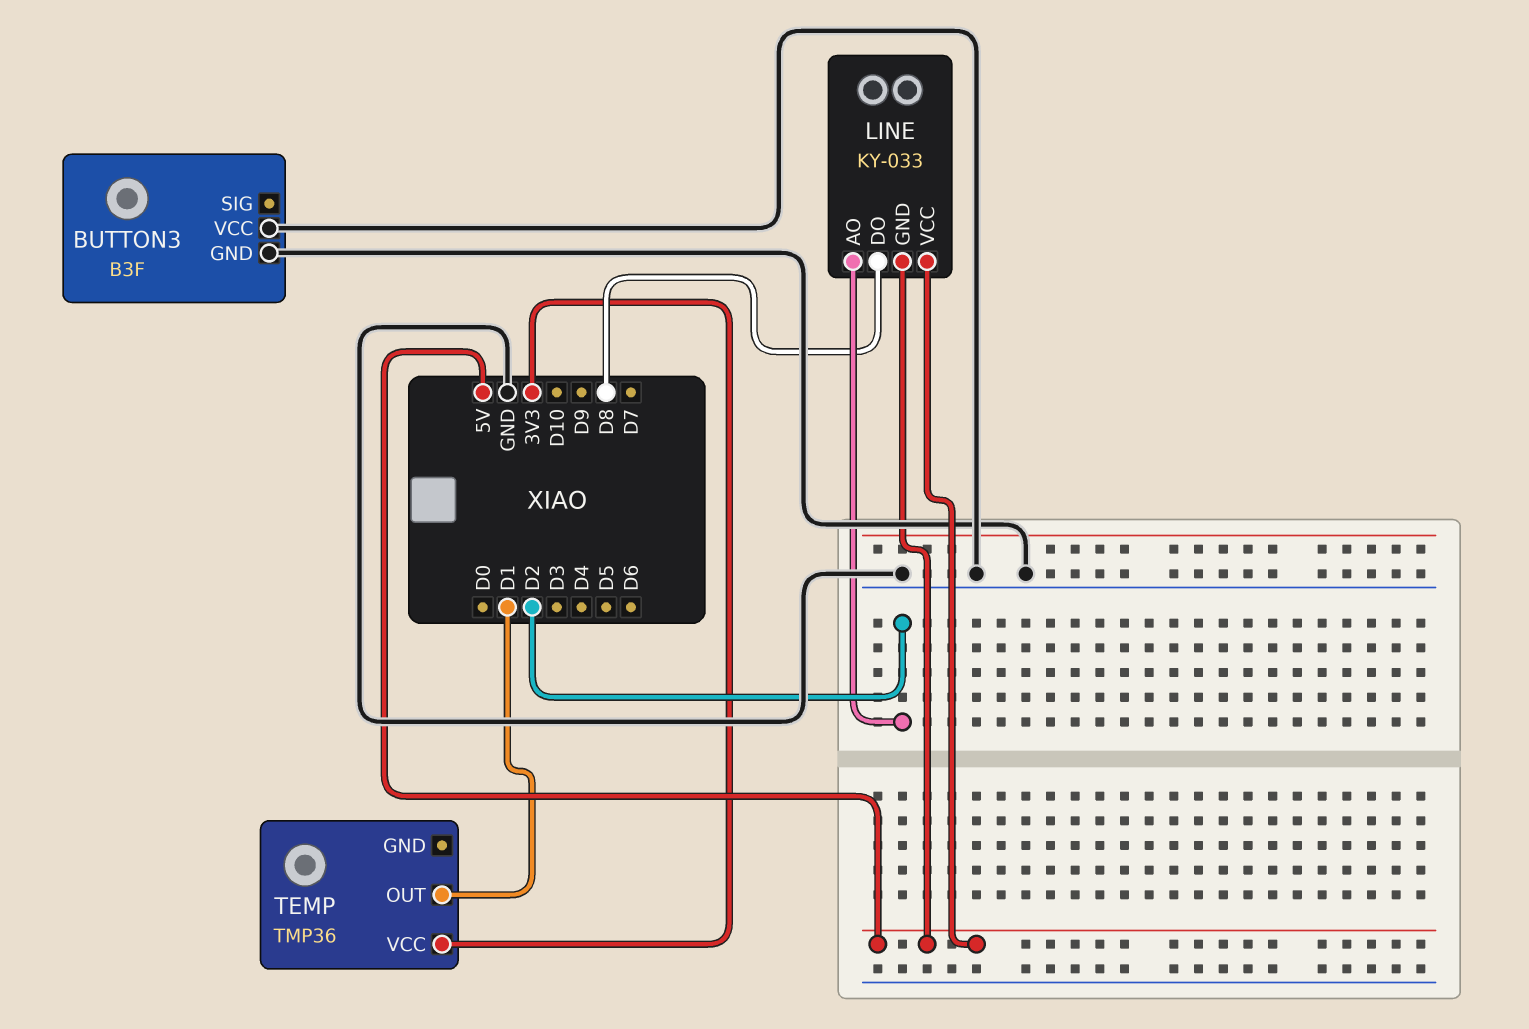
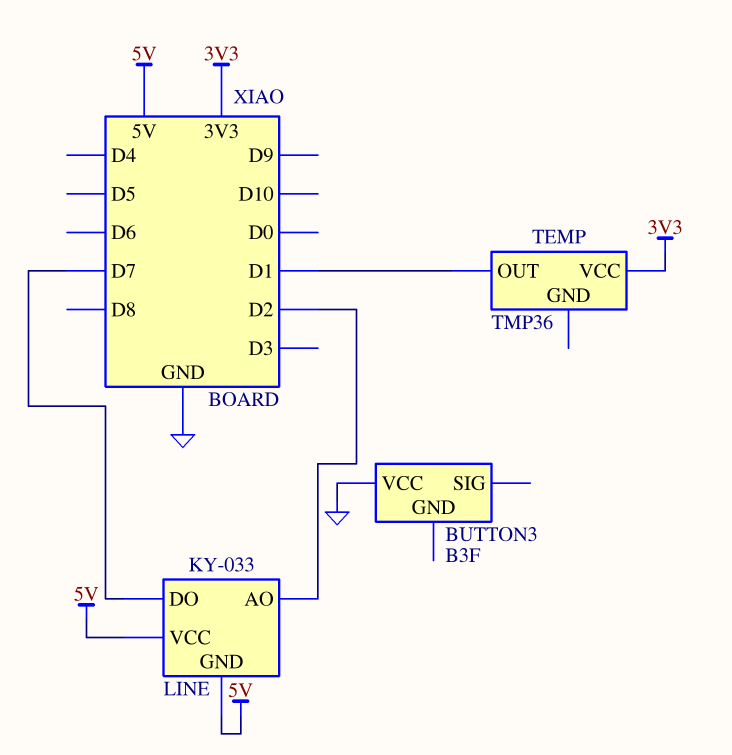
BUTTON3 pin GND: GND -> none
LINE pin DO: D8 -> D7

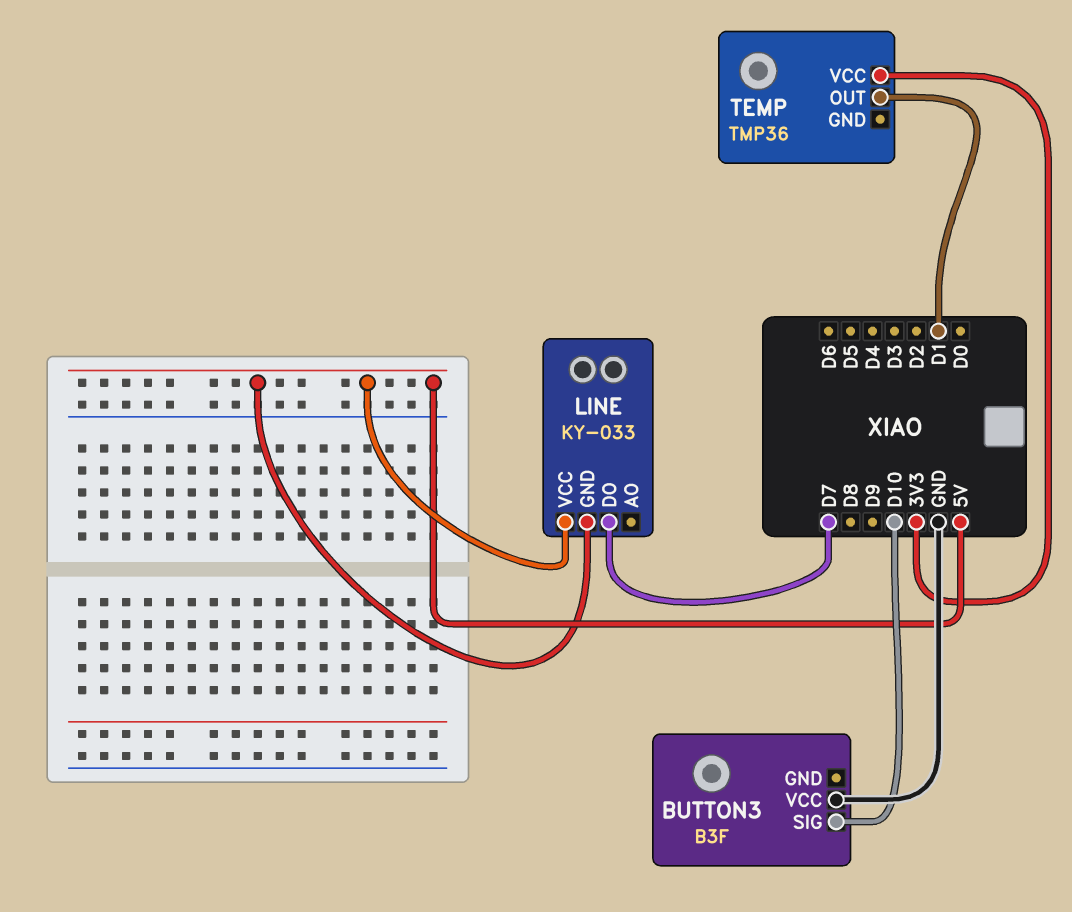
BUTTON3 pin SIG: none -> D10
LINE pin AO: D2 -> none

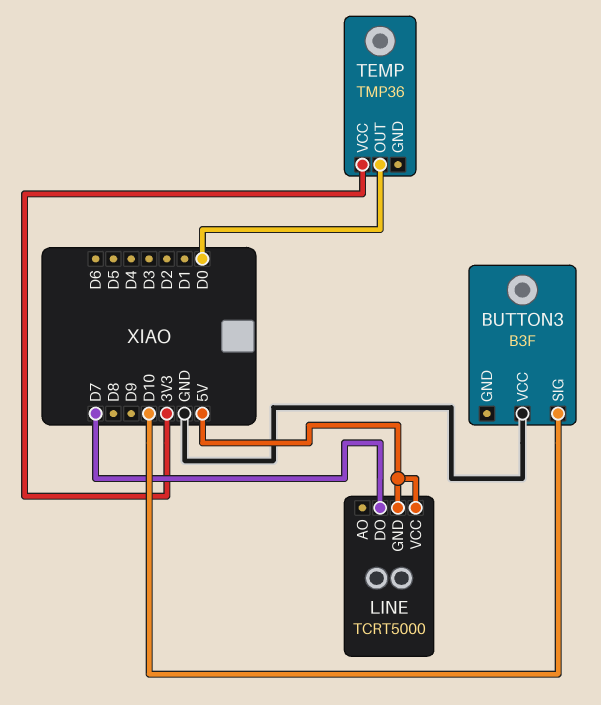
LINE: KY-033 -> TCRT5000
TEMP pin OUT: D1 -> D0

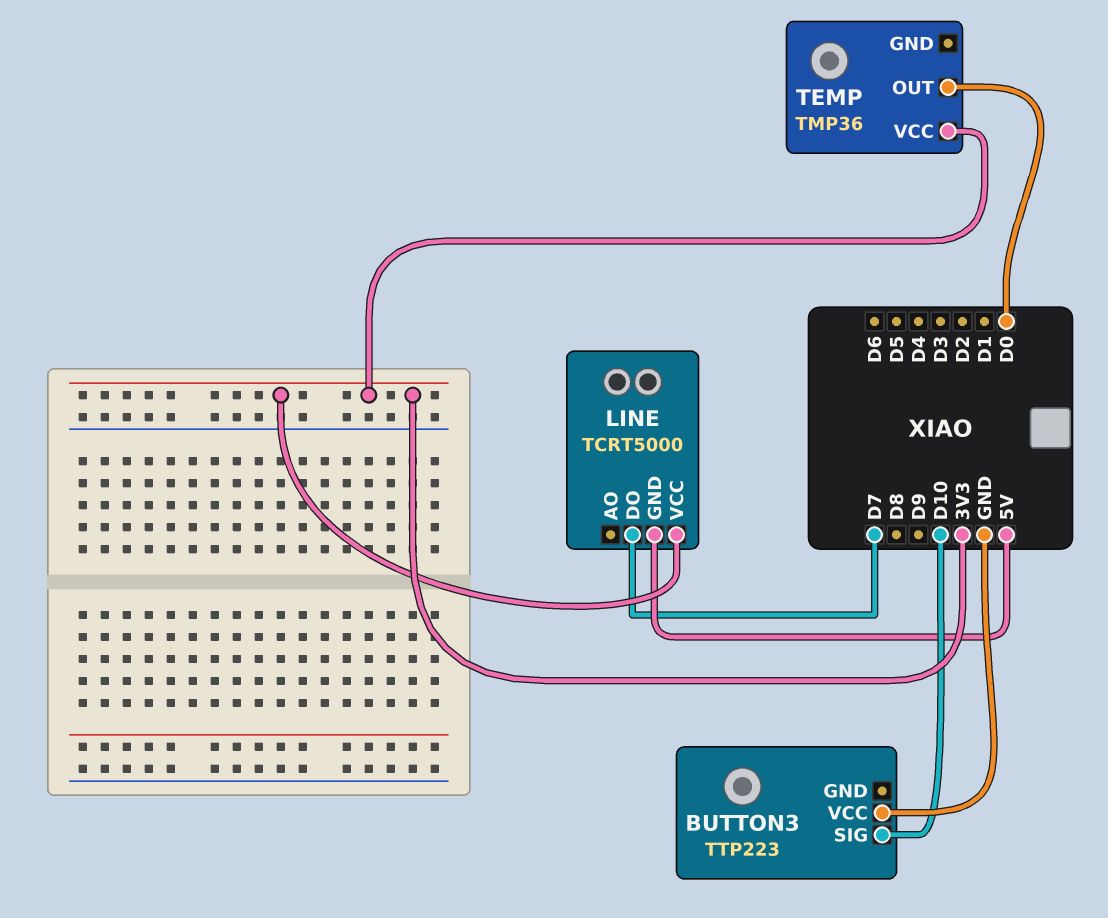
BUTTON3: B3F -> TTP223
LINE pin VCC: 5V -> 3V3

